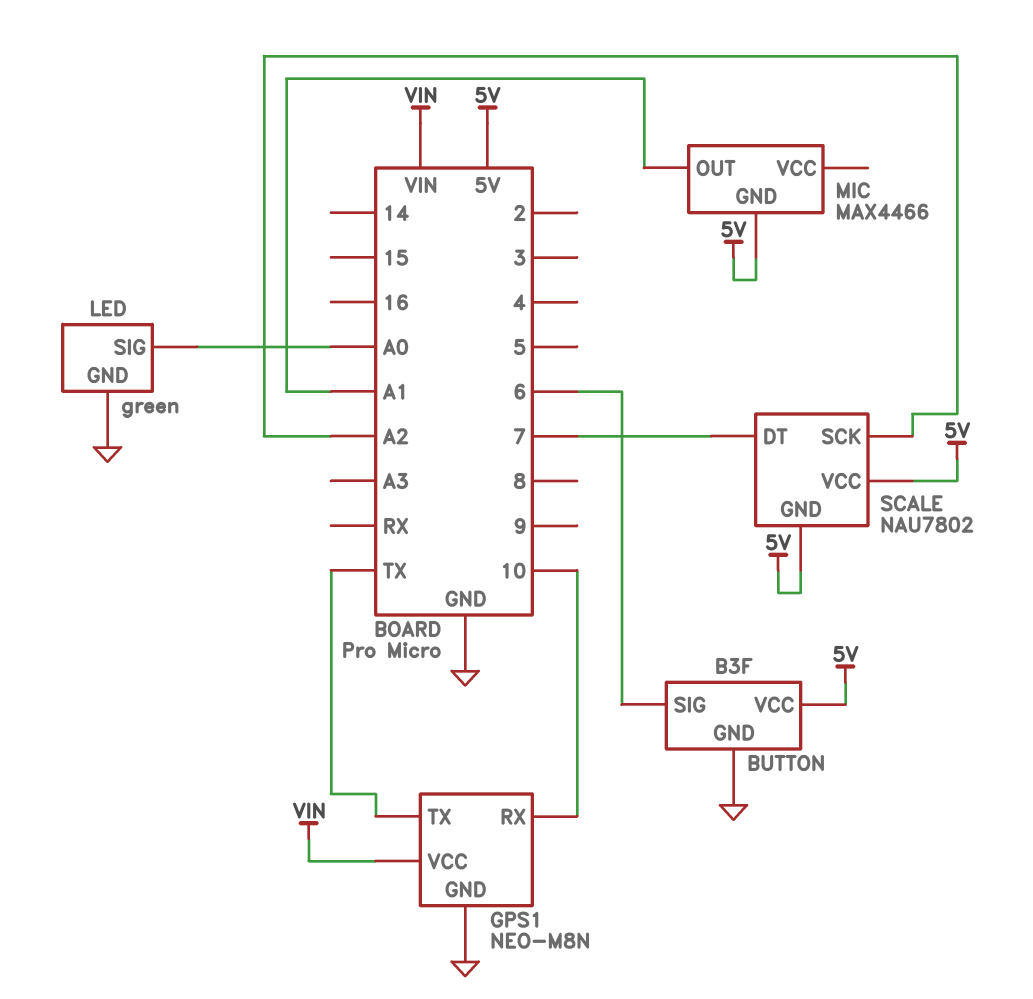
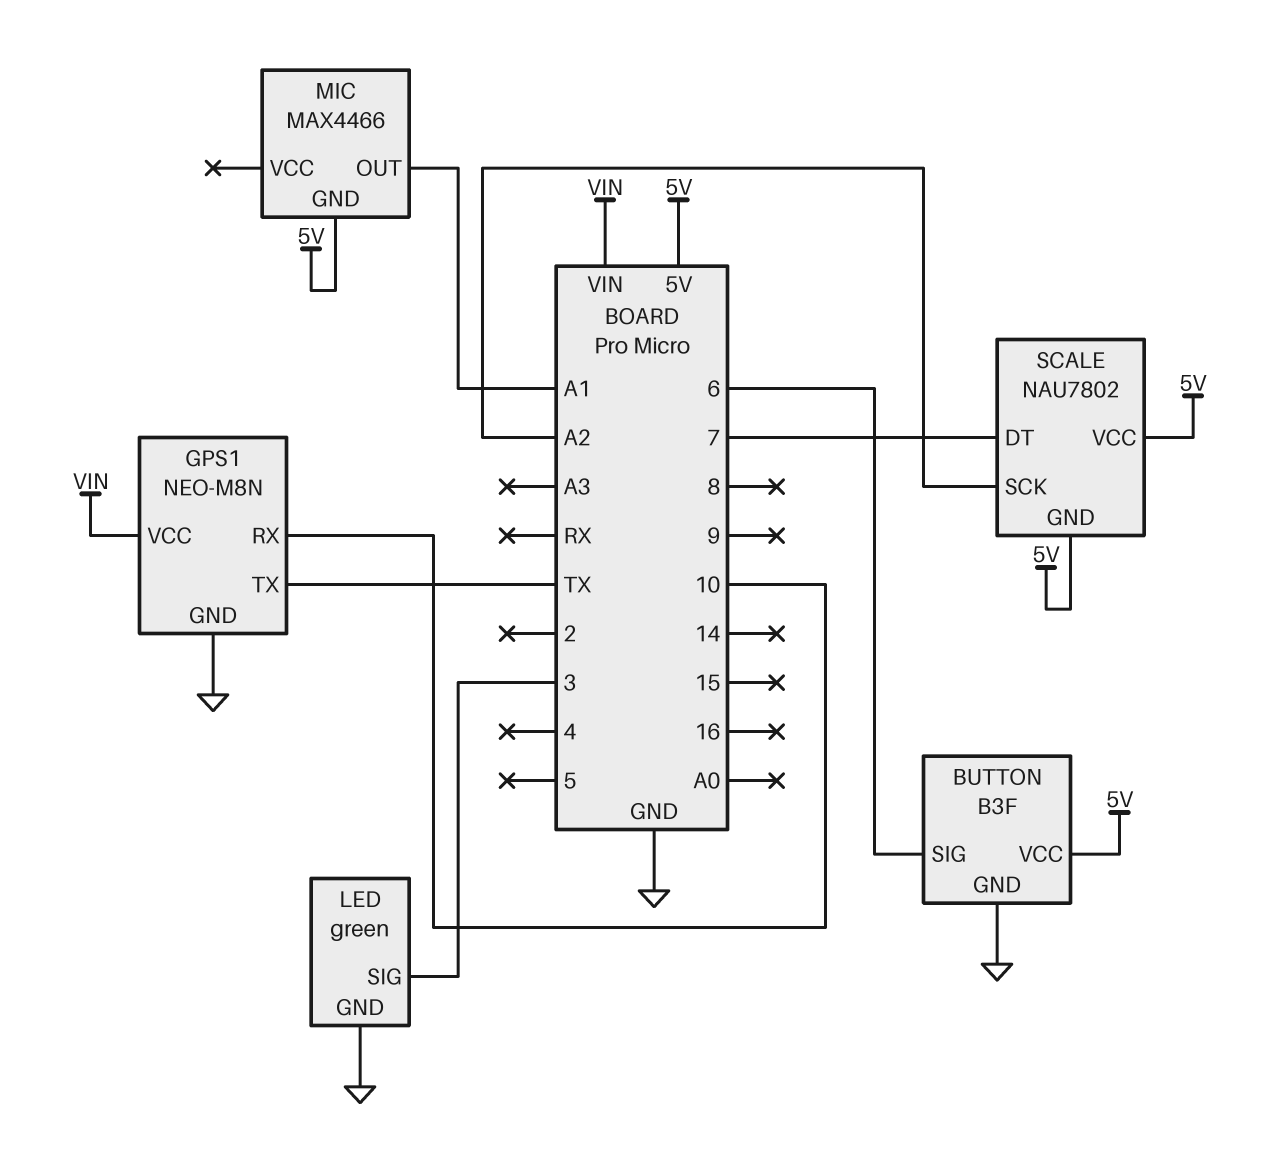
LED pin SIG: A0 -> 3

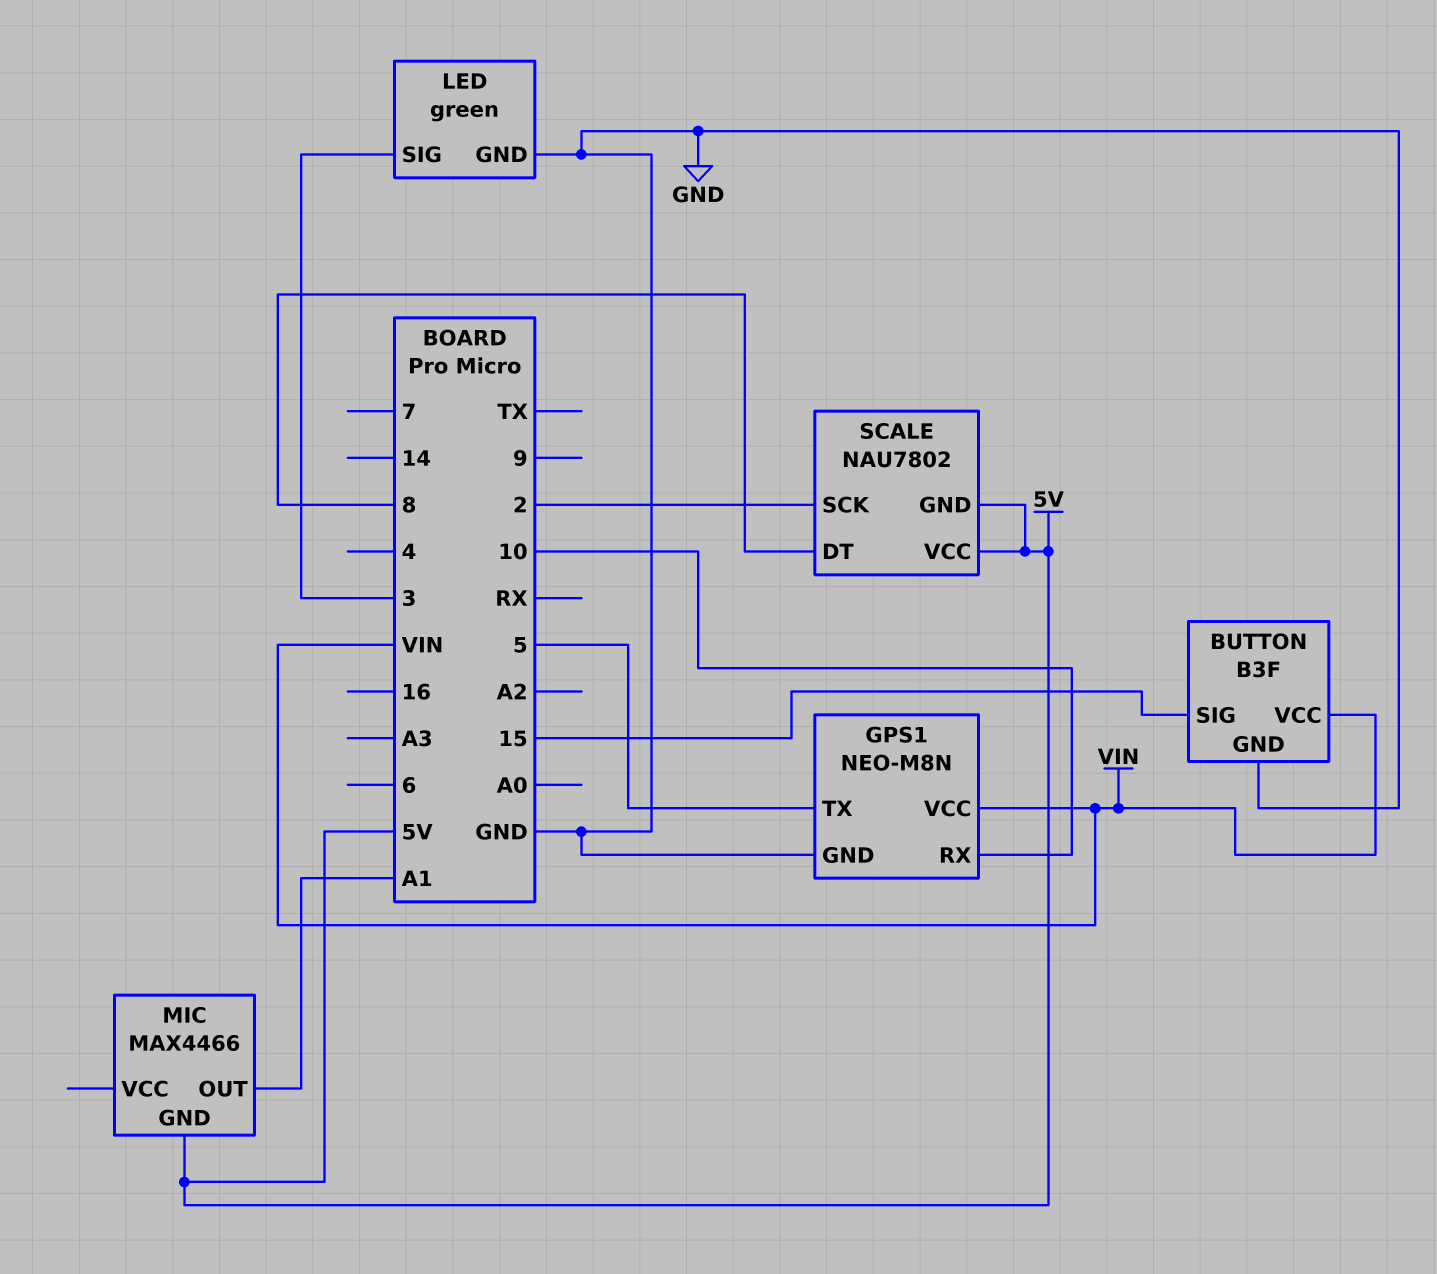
BUTTON pin SIG: 6 -> 15
BUTTON pin VCC: 5V -> VIN
GPS1 pin TX: TX -> 5
SCALE pin DT: 7 -> 8
SCALE pin SCK: A2 -> 2

